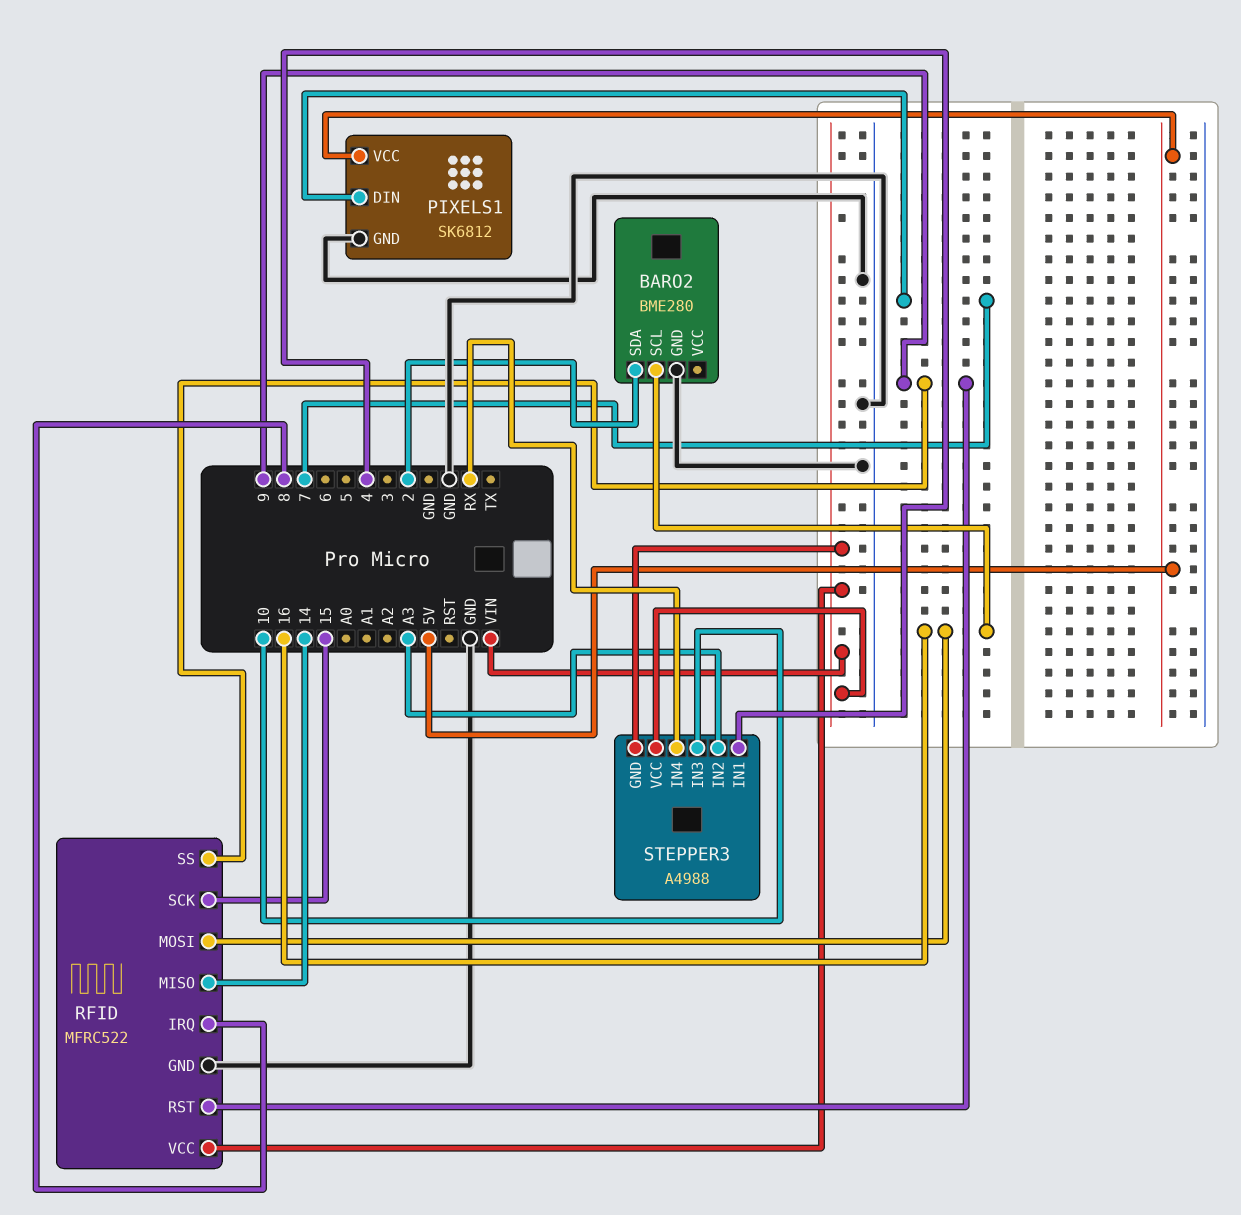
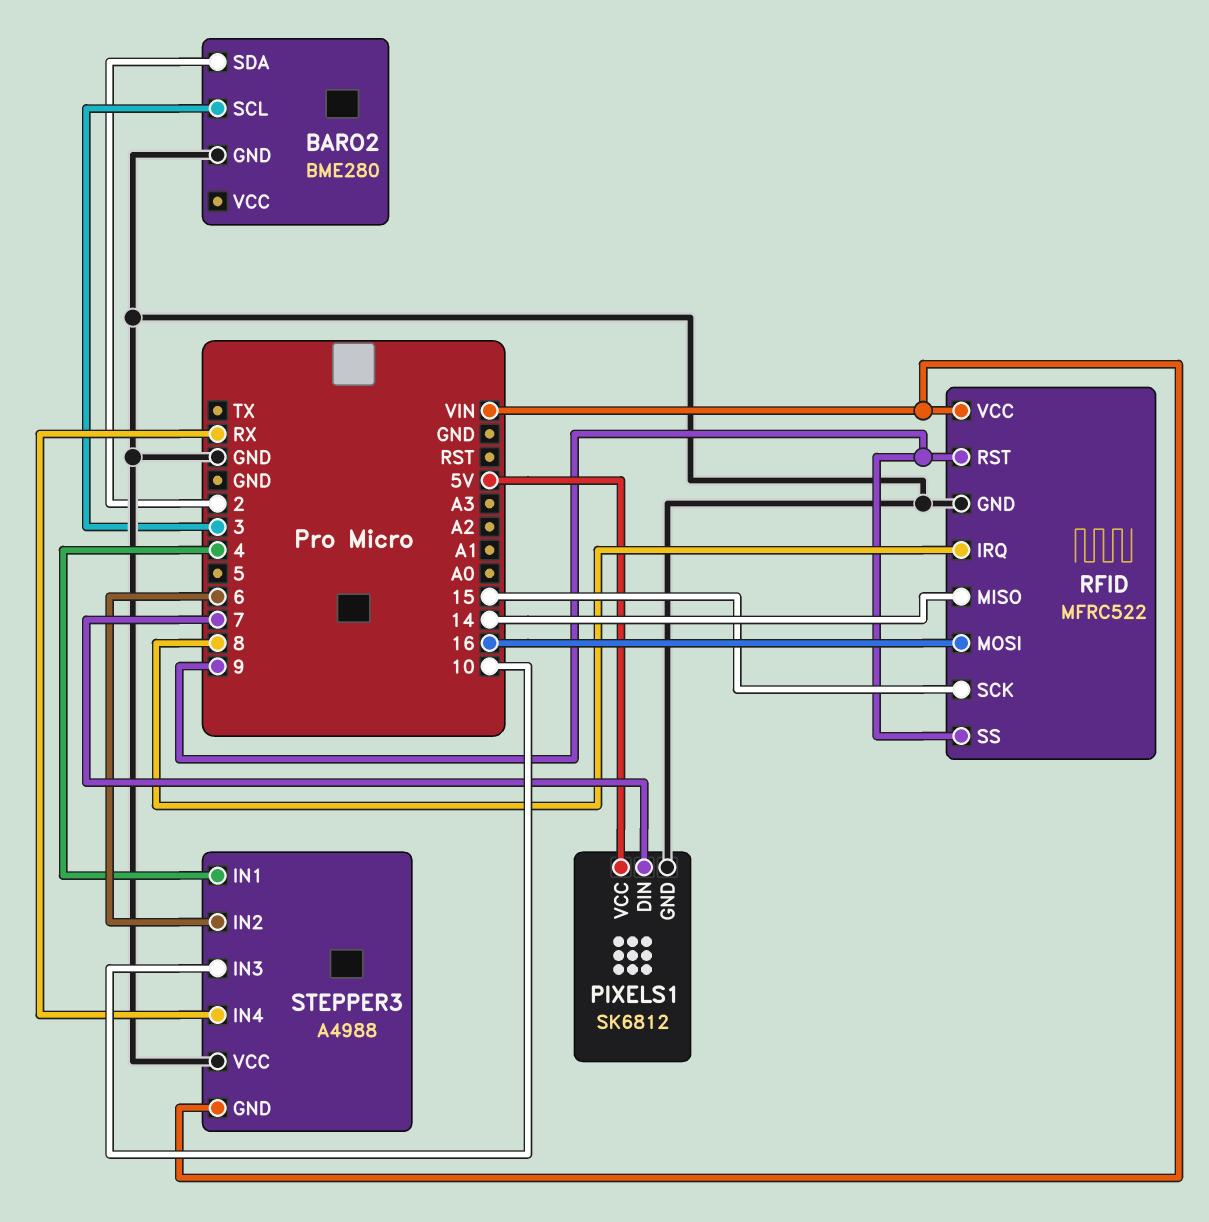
BARO2 pin SCL: 16 -> 3
STEPPER3 pin IN2: A3 -> 6
STEPPER3 pin VCC: VIN -> GND

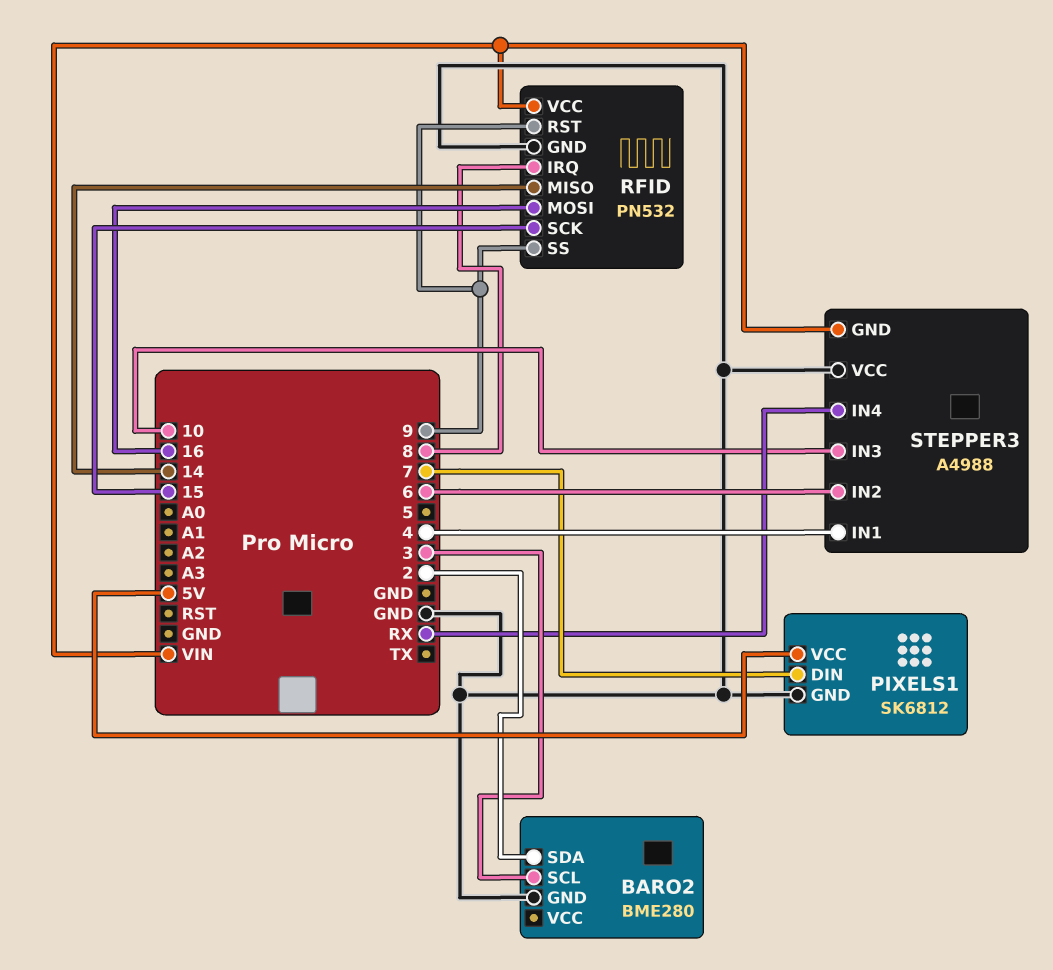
RFID: MFRC522 -> PN532

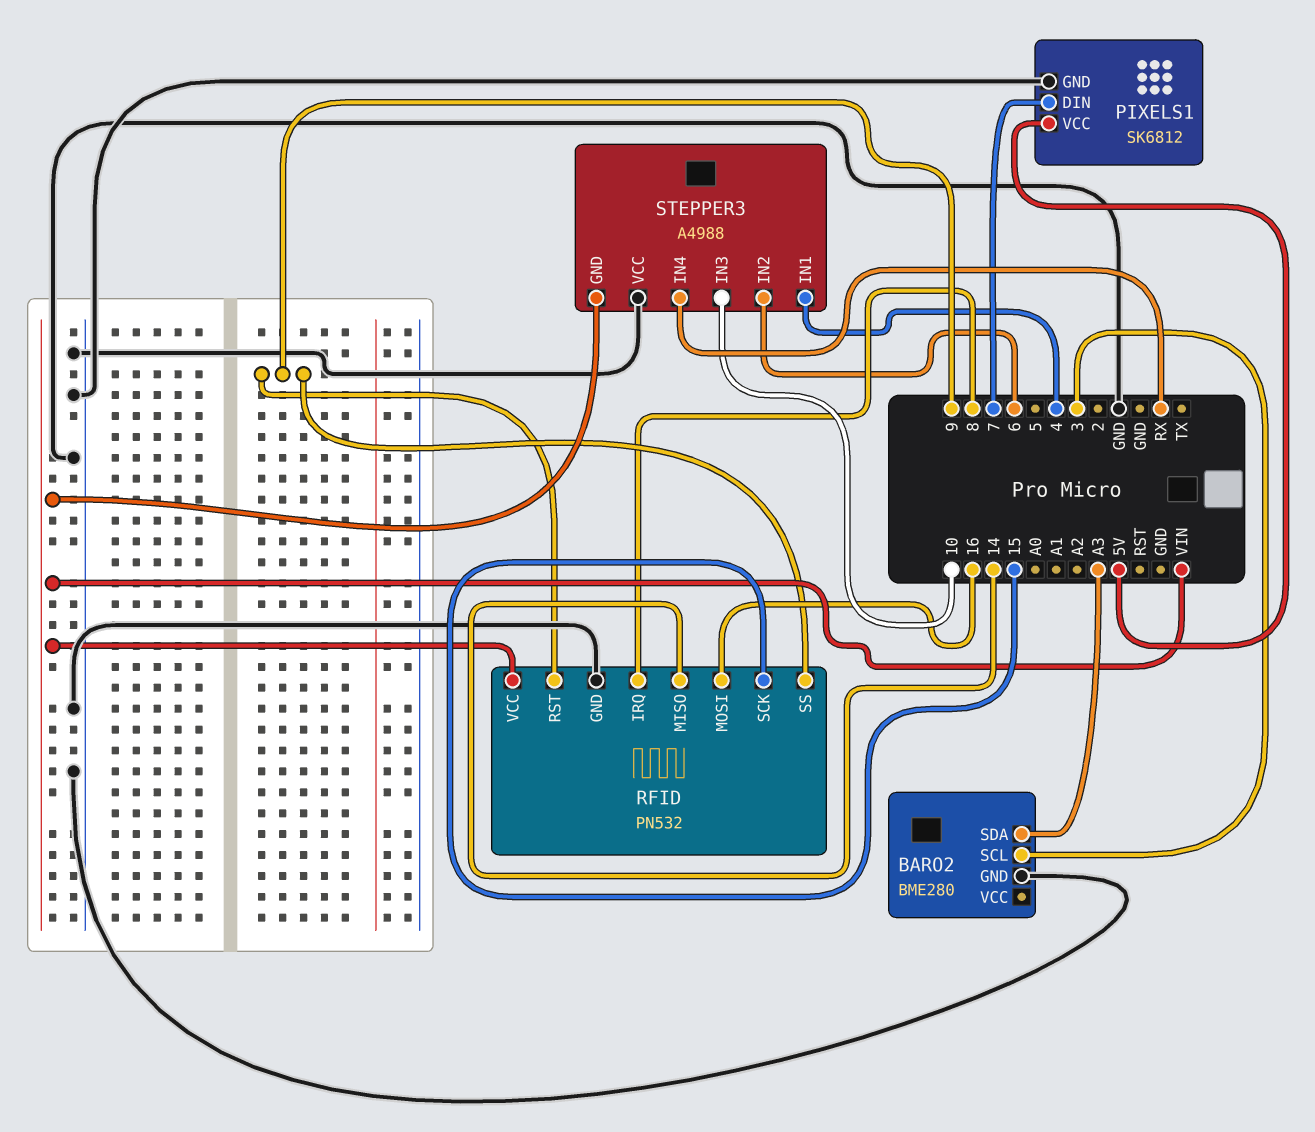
BARO2 pin SDA: 2 -> A3

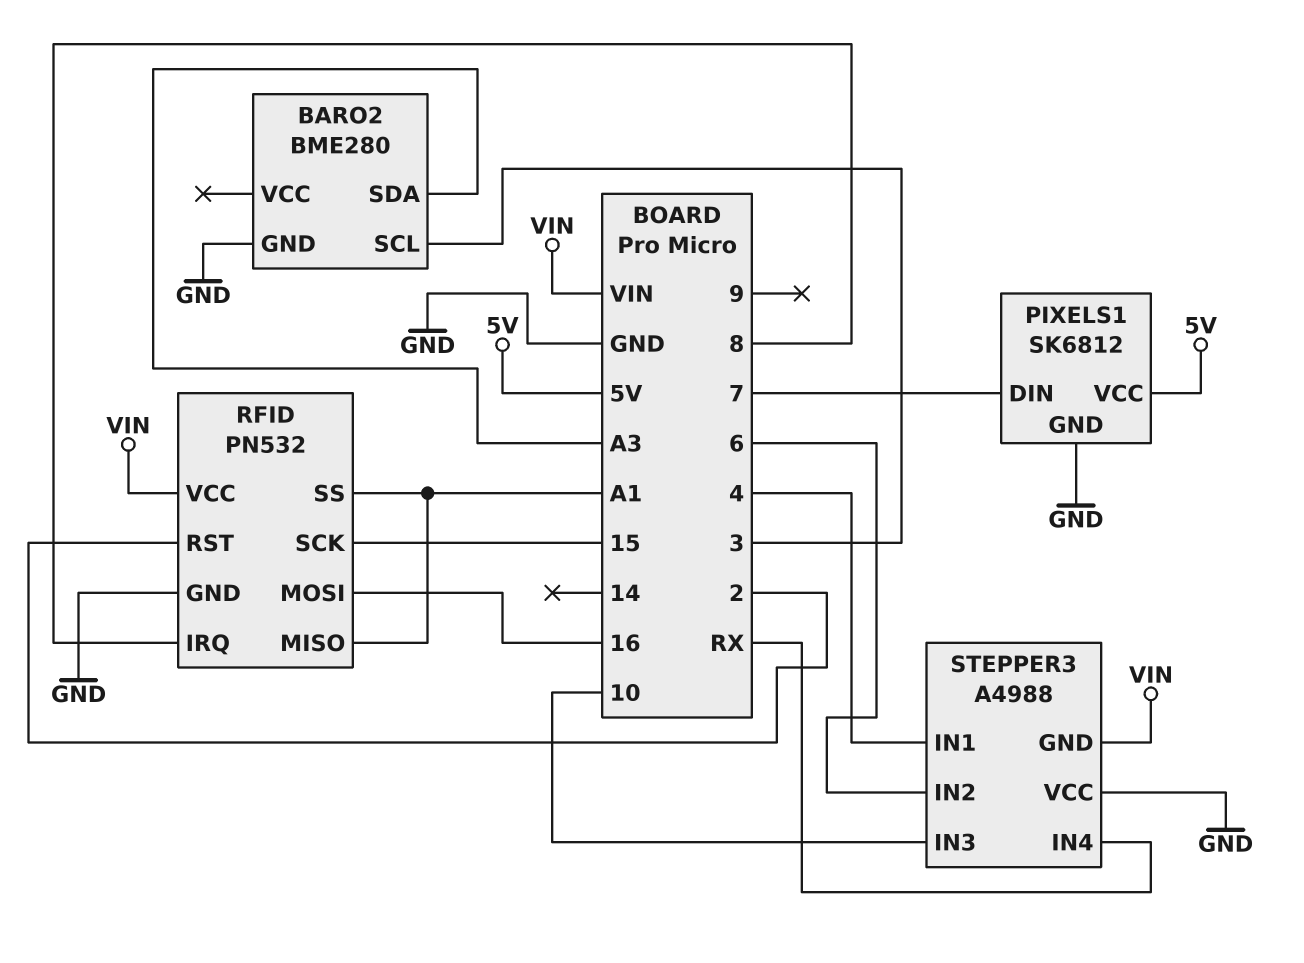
RFID pin MISO: 14 -> A1
RFID pin RST: 9 -> 2
RFID pin SS: 9 -> A1

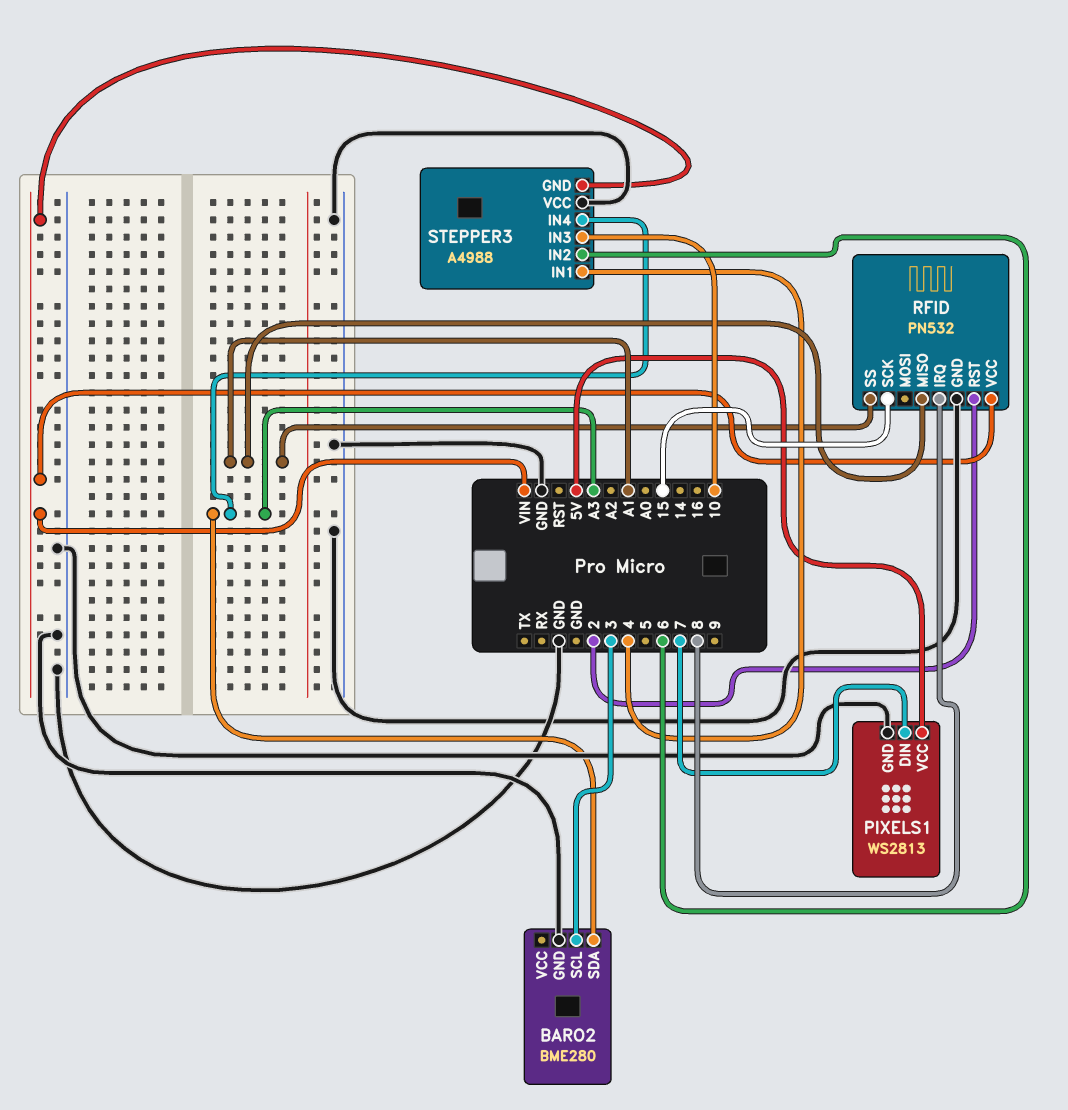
PIXELS1: SK6812 -> WS2813
RFID pin MOSI: 16 -> none
STEPPER3 pin IN4: RX -> A3

